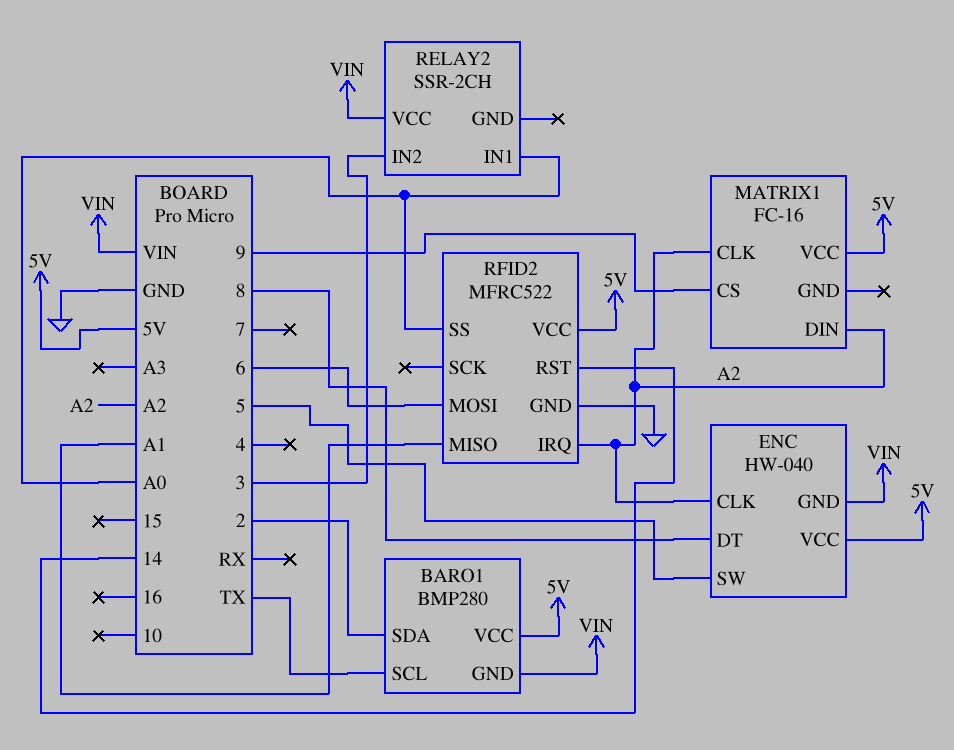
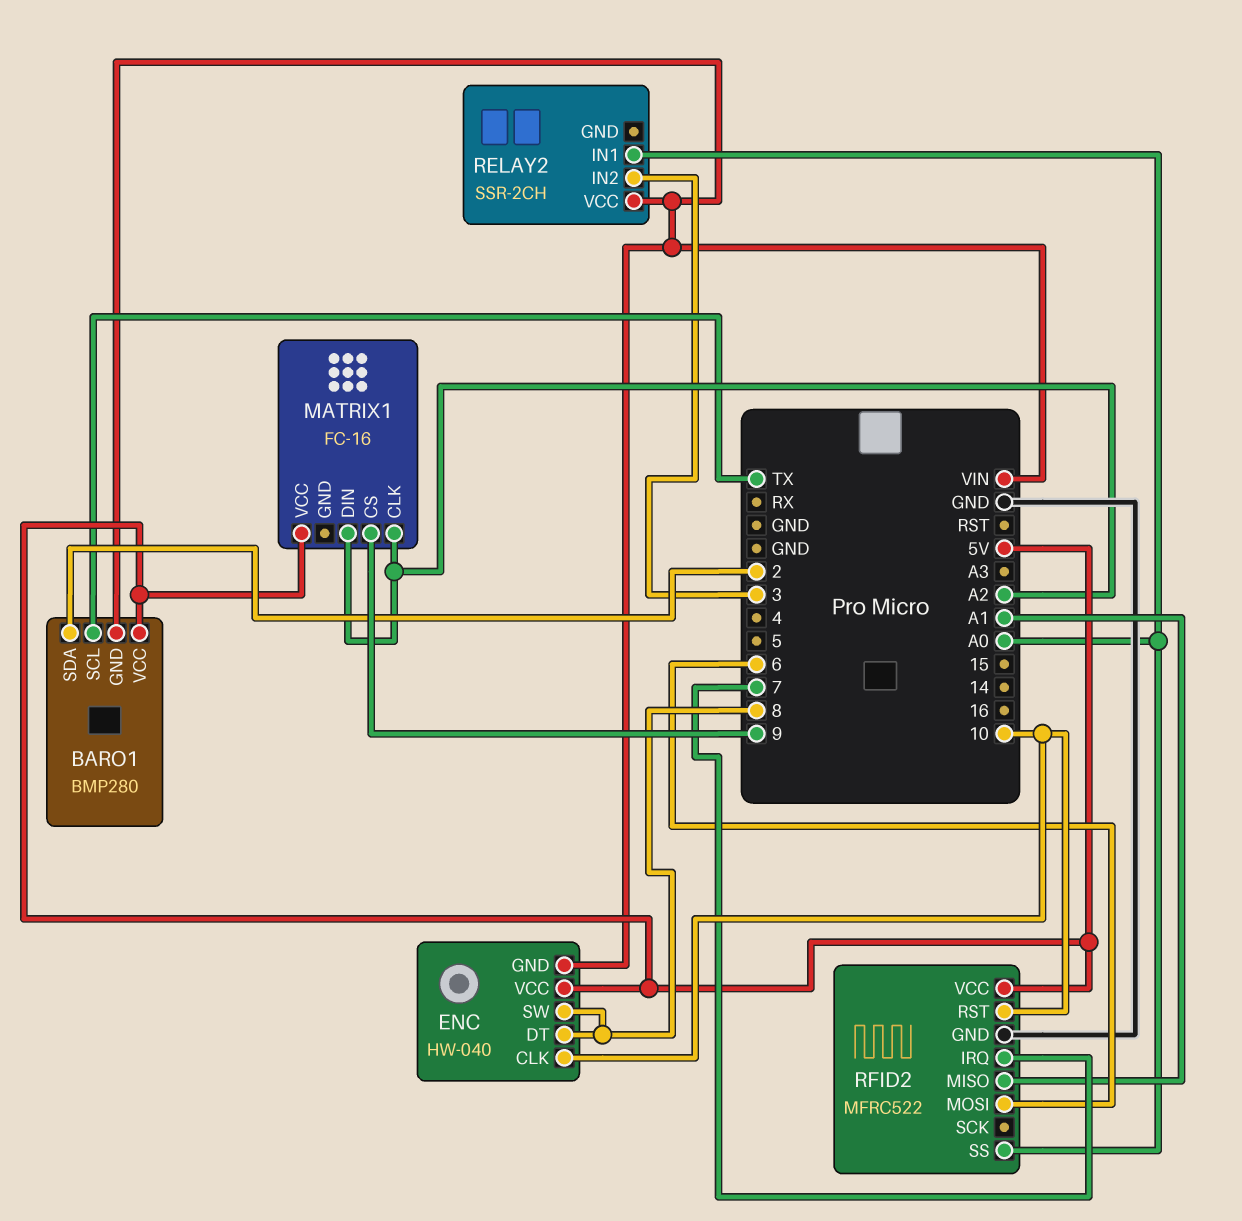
ENC pin CLK: A2 -> 10
ENC pin SW: 5 -> 8
RFID2 pin IRQ: A2 -> 7
RFID2 pin RST: 14 -> 10

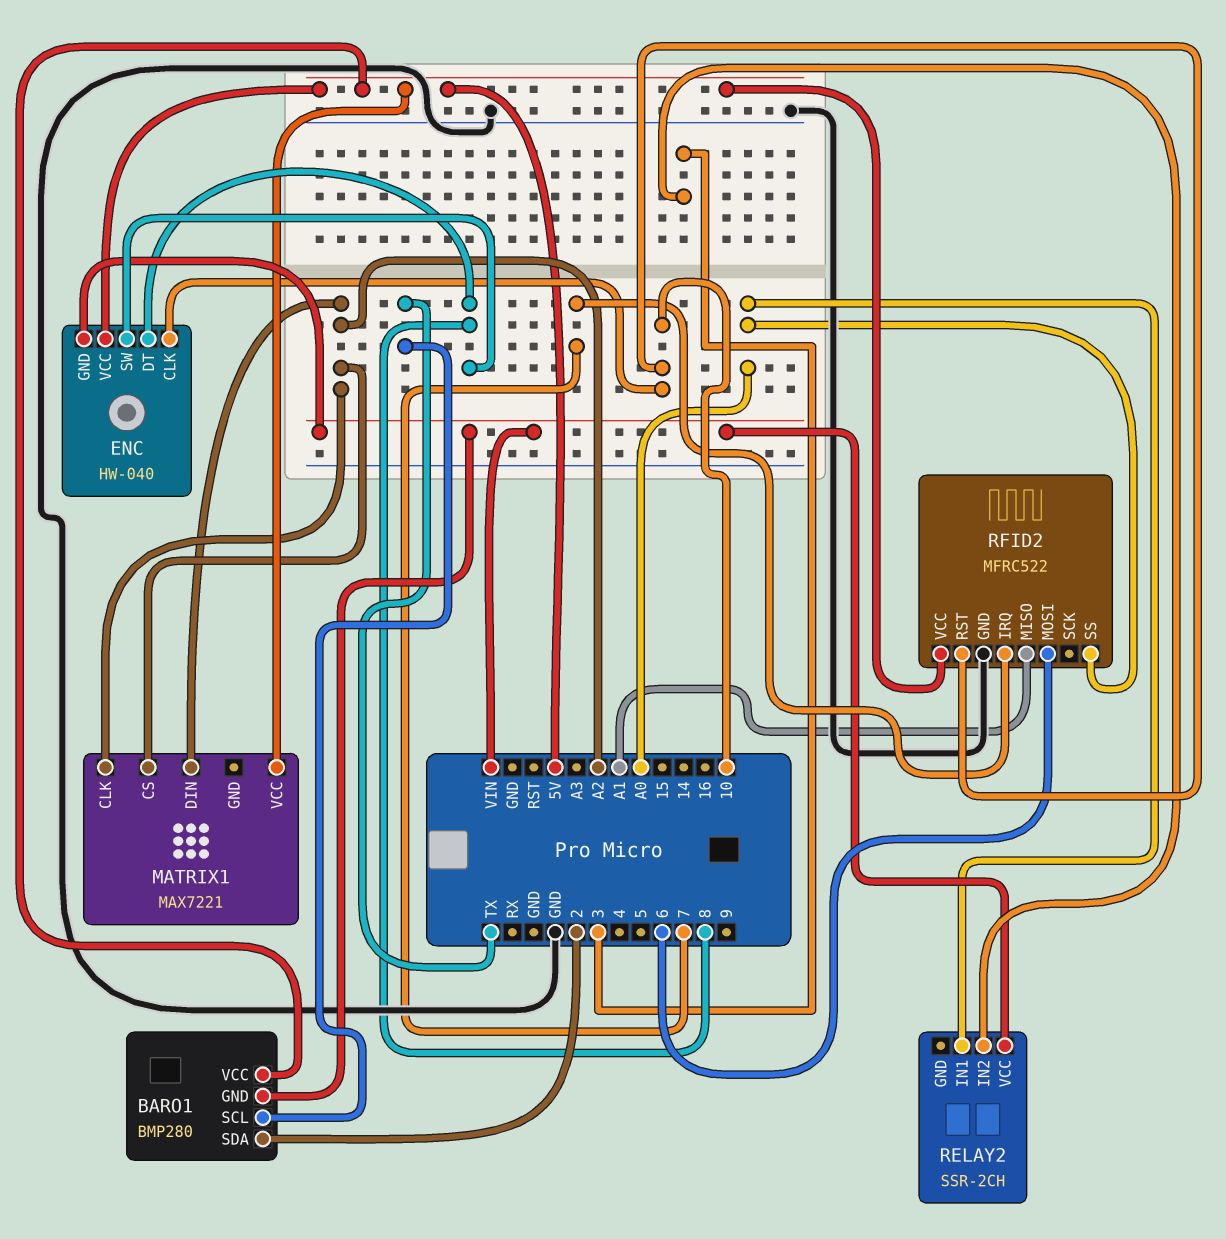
MATRIX1: FC-16 -> MAX7221
MATRIX1 pin CS: 9 -> A2

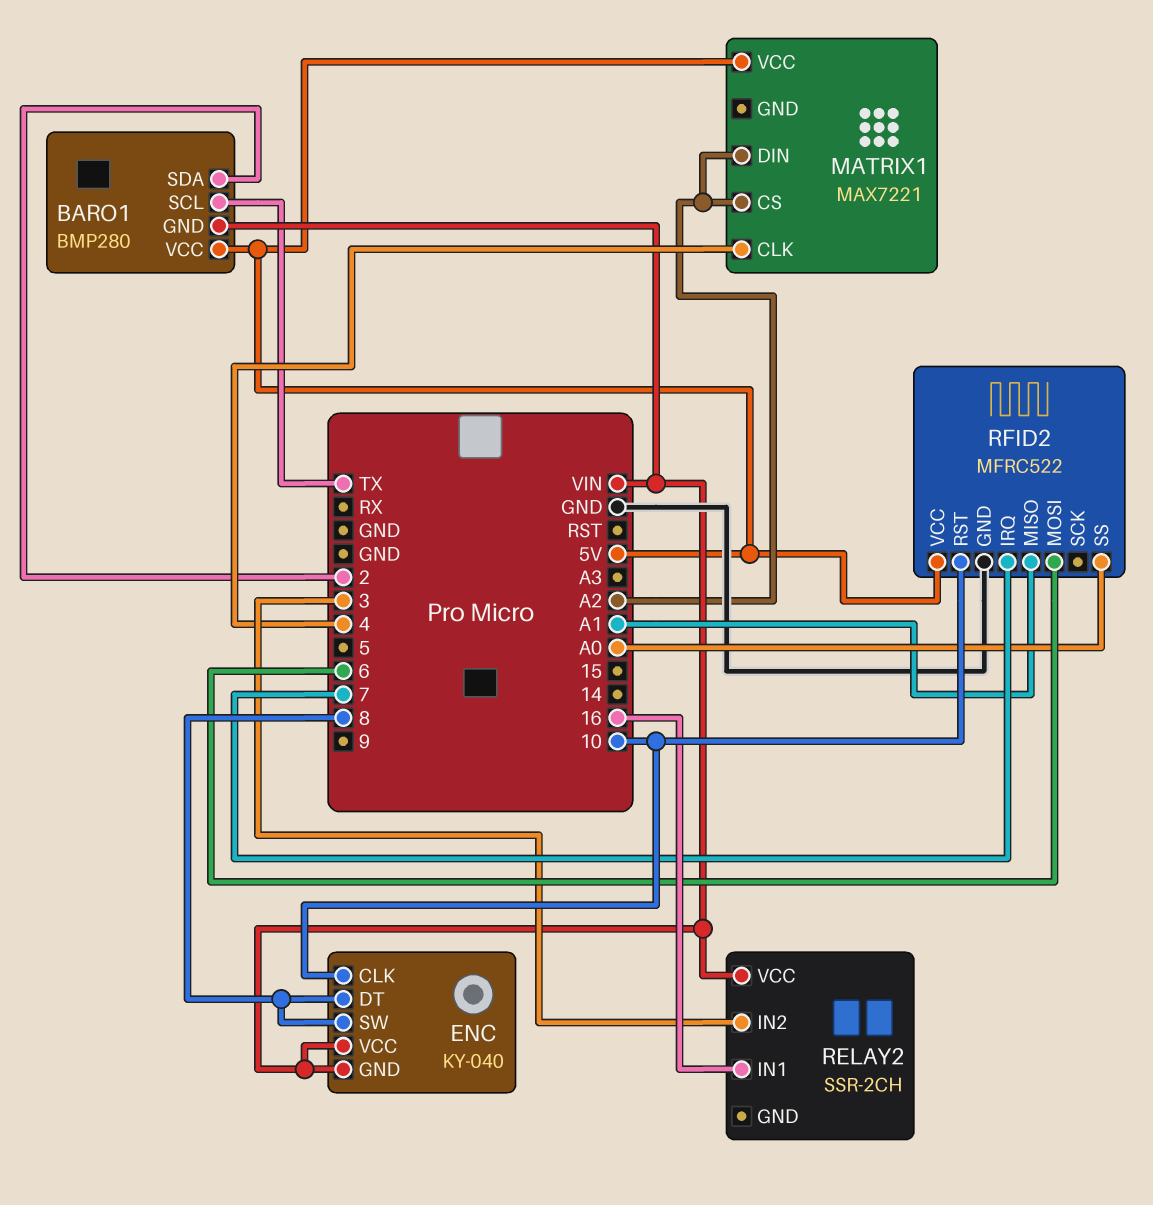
ENC: HW-040 -> KY-040
ENC pin VCC: 5V -> VIN
MATRIX1 pin CLK: A2 -> 4
RELAY2 pin IN1: A0 -> 16

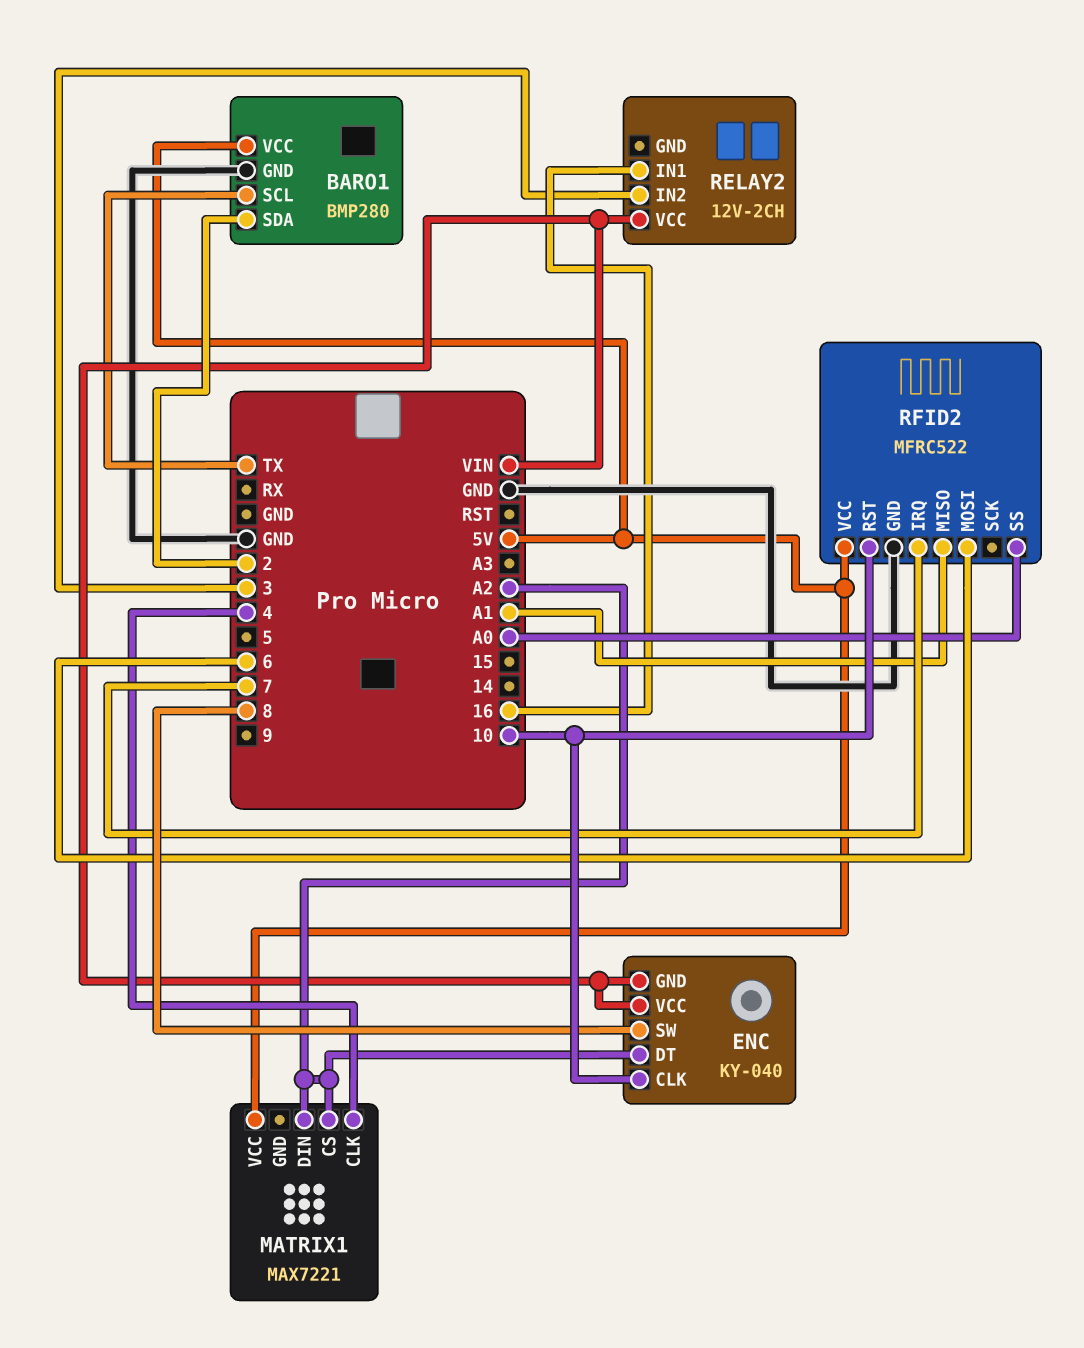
BARO1 pin GND: VIN -> GND
ENC pin DT: 8 -> A2
RELAY2: SSR-2CH -> 12V-2CH

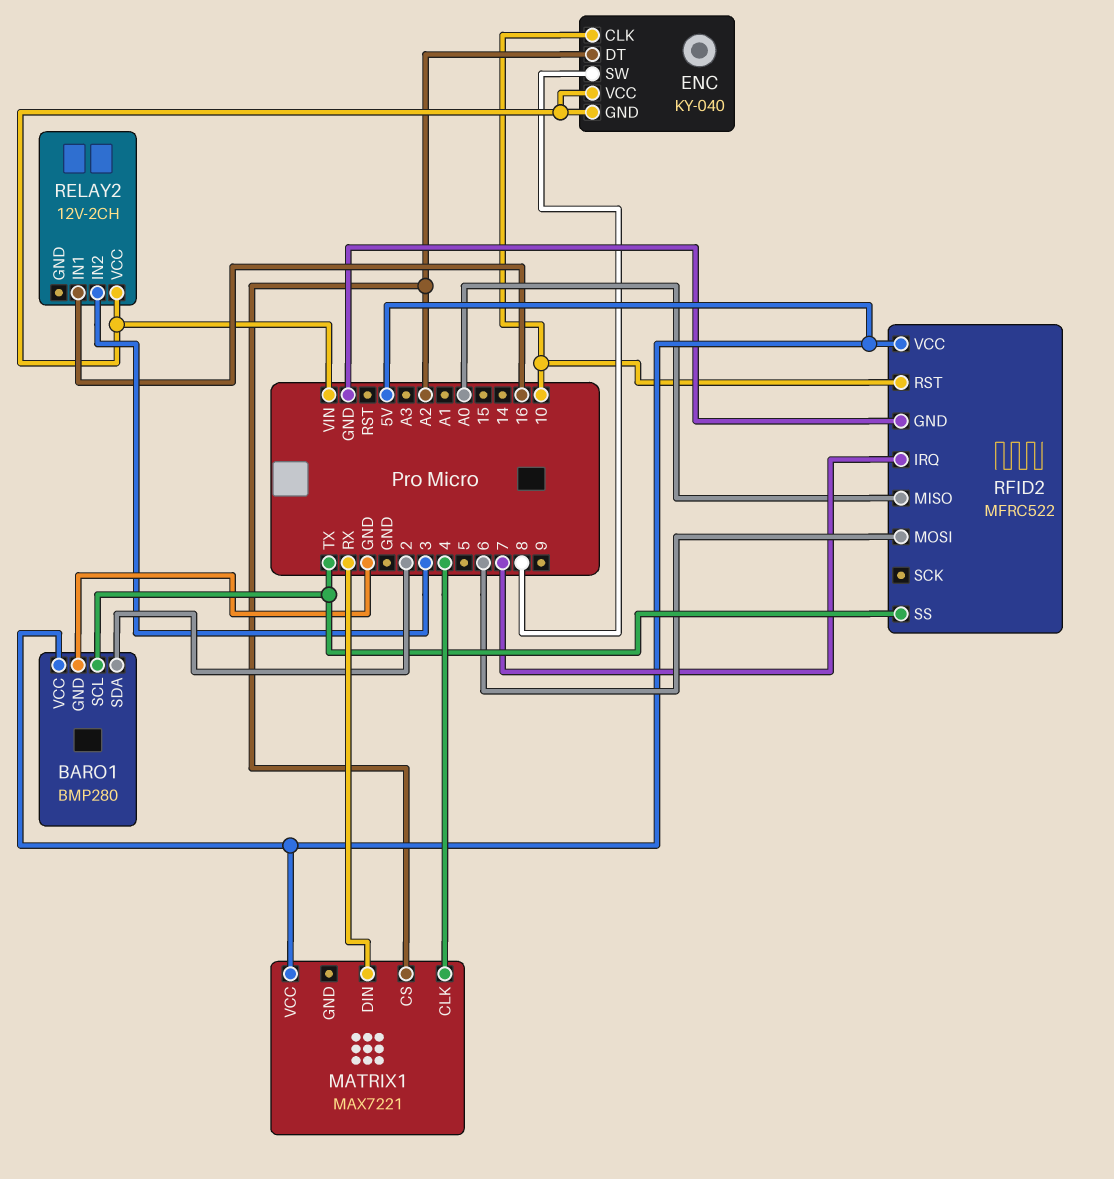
MATRIX1 pin DIN: A2 -> RX
RFID2 pin MISO: A1 -> A0
RFID2 pin SS: A0 -> TX

